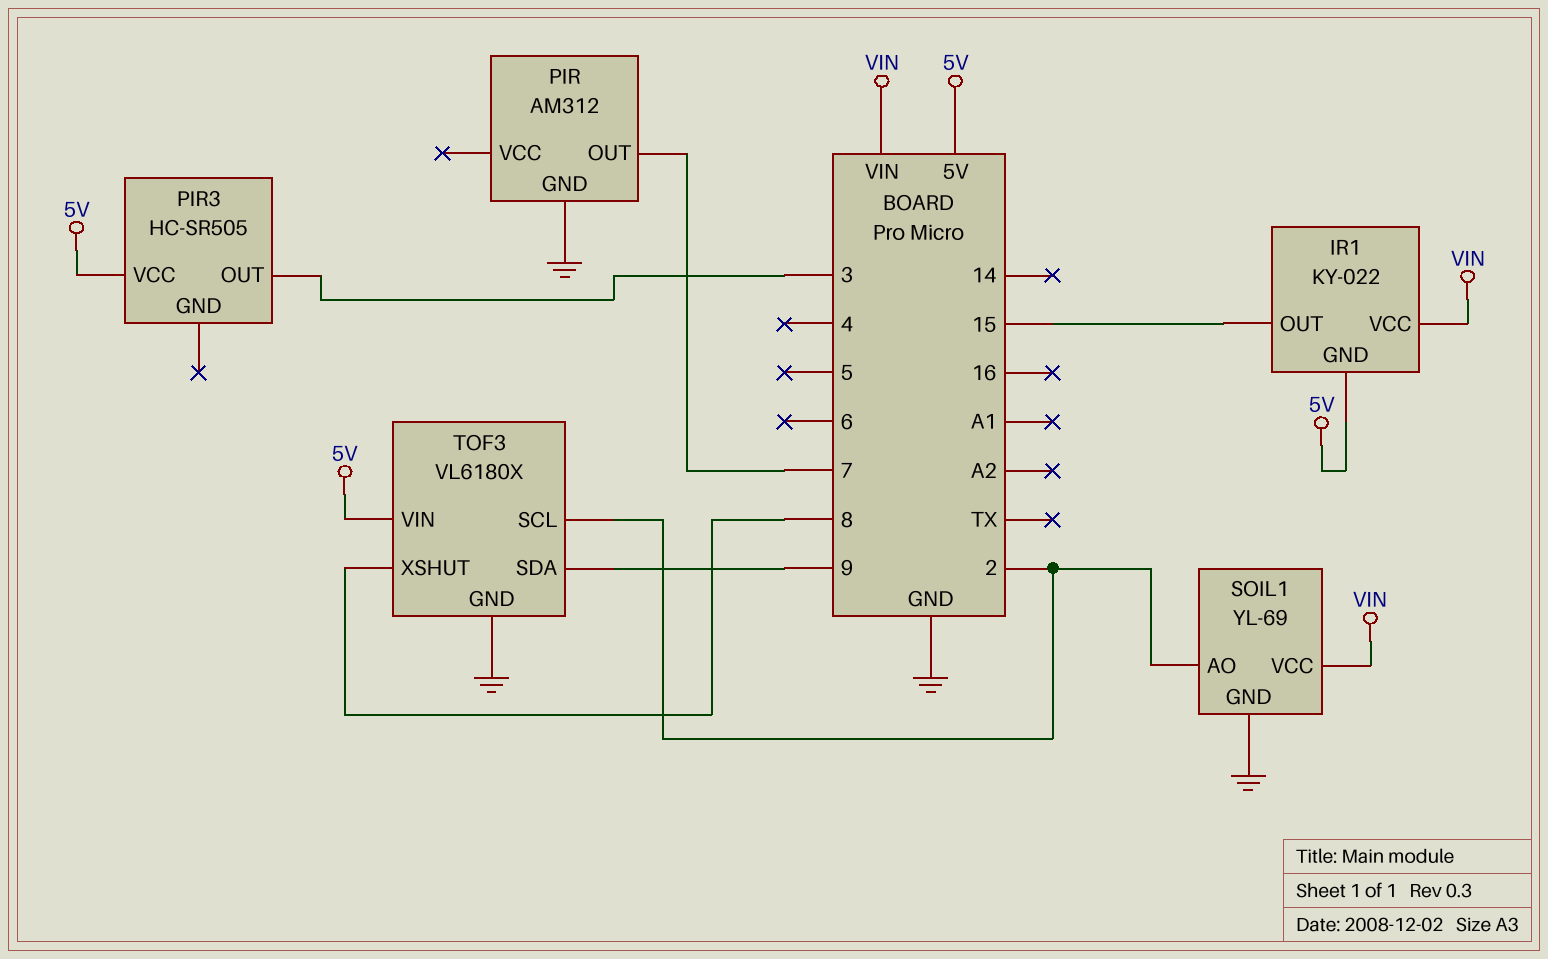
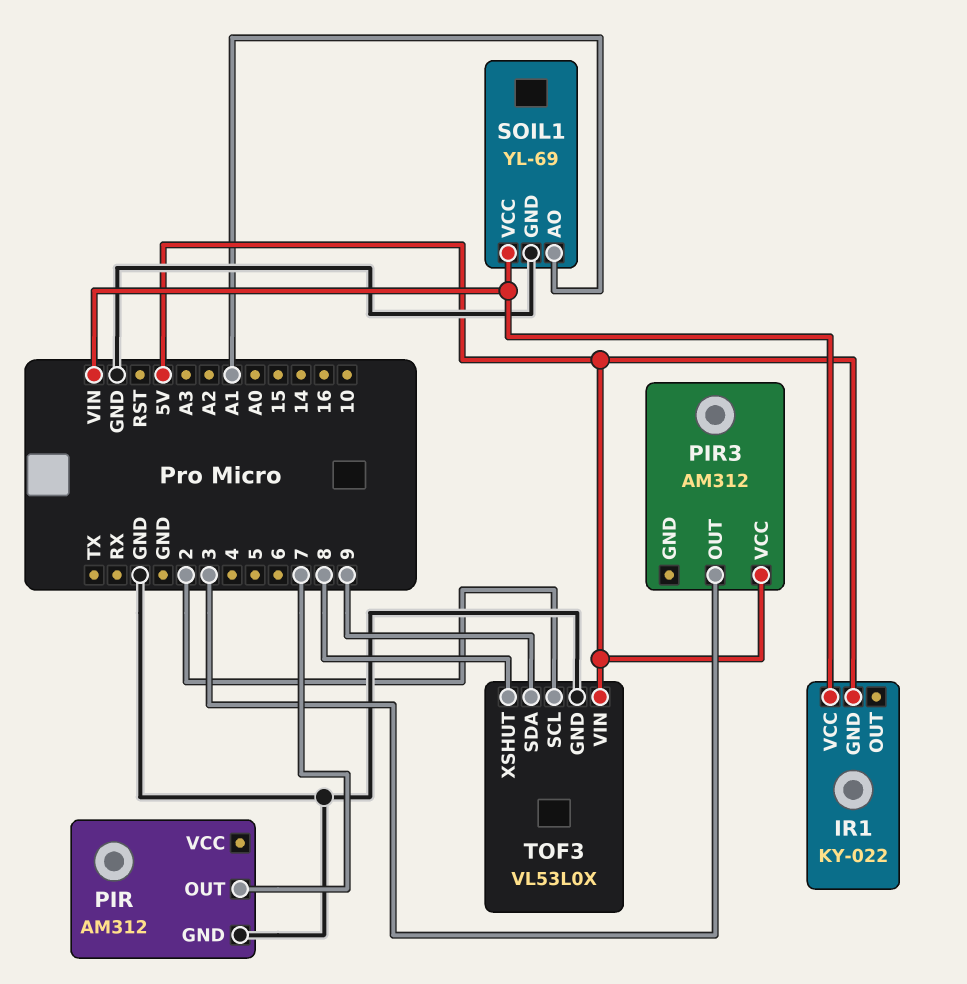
IR1 pin OUT: 15 -> none
PIR3: HC-SR505 -> AM312
SOIL1 pin AO: 2 -> A1
TOF3: VL6180X -> VL53L0X

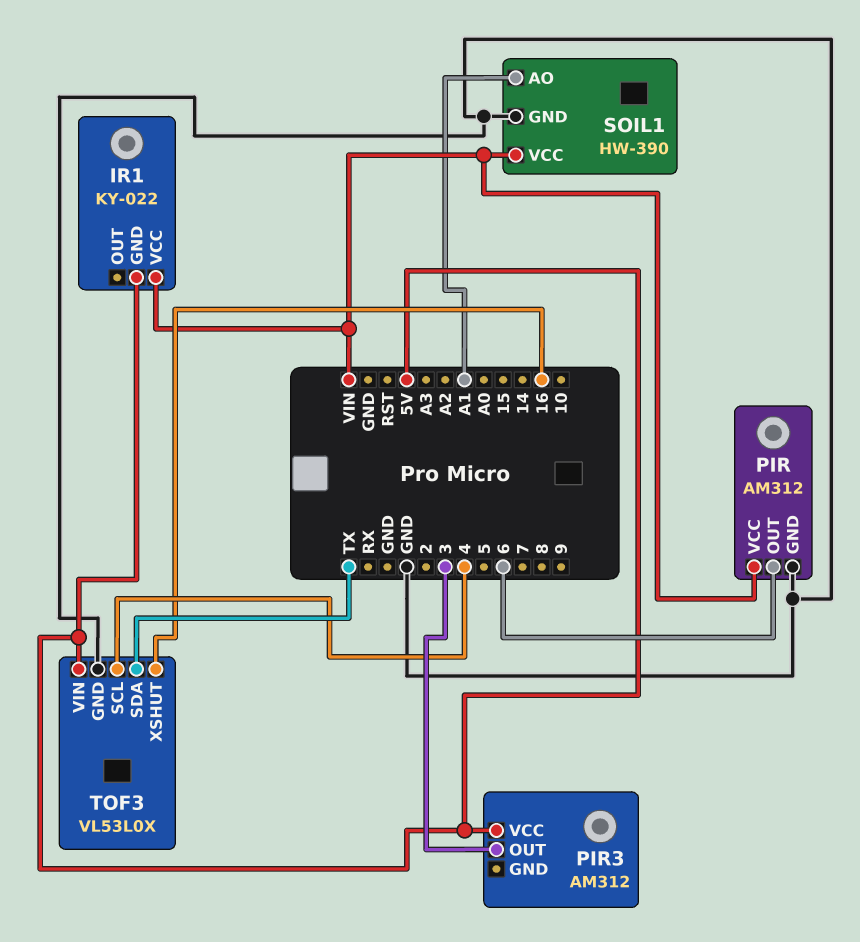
PIR pin OUT: 7 -> 6
PIR pin VCC: none -> VIN
SOIL1: YL-69 -> HW-390
TOF3 pin SCL: 2 -> 4
TOF3 pin SDA: 9 -> TX
TOF3 pin XSHUT: 8 -> 16

